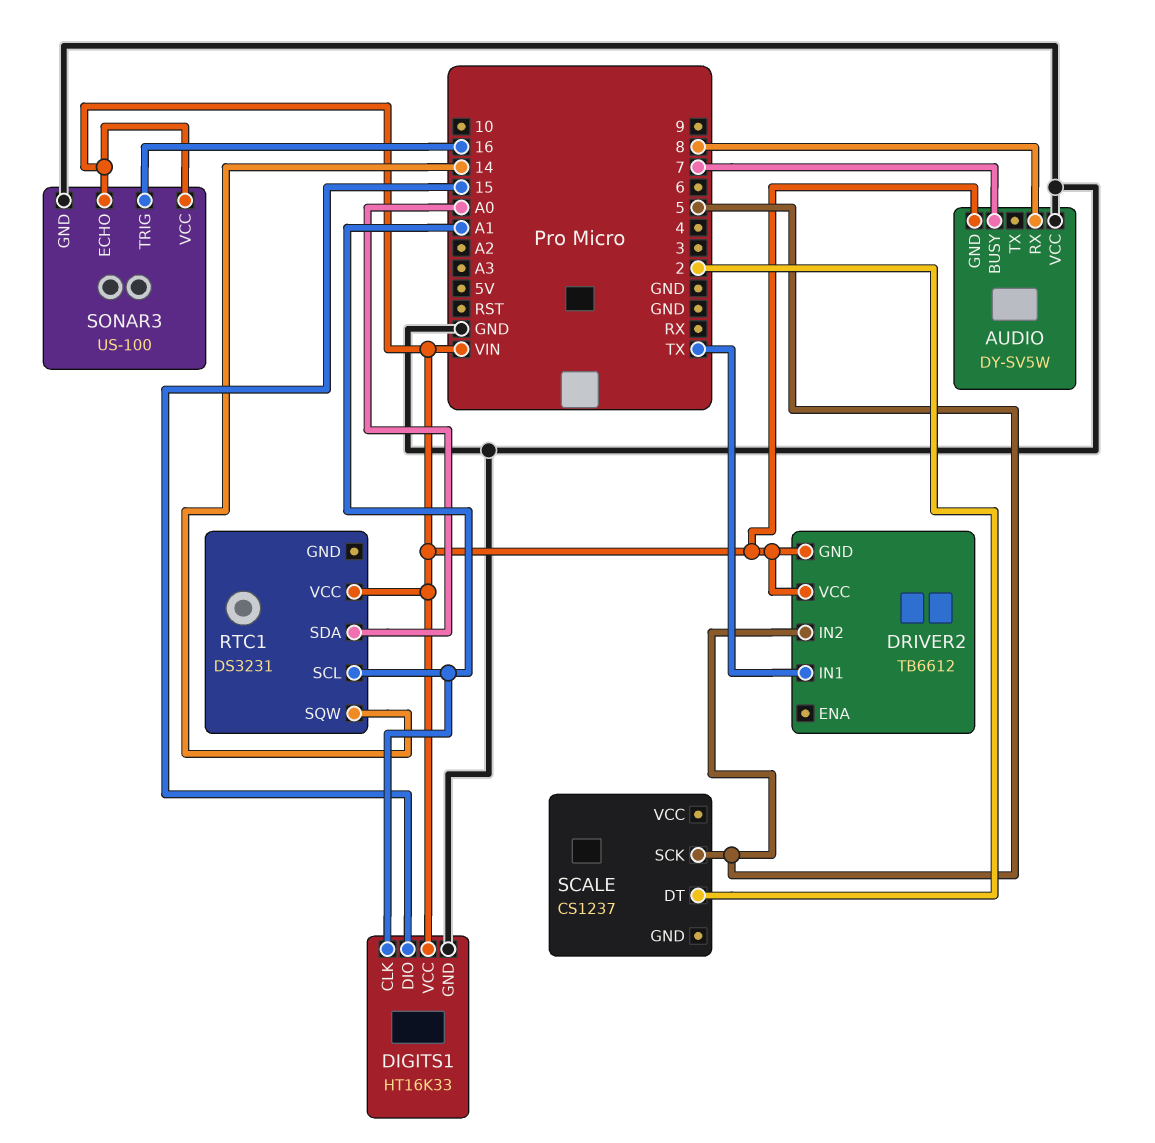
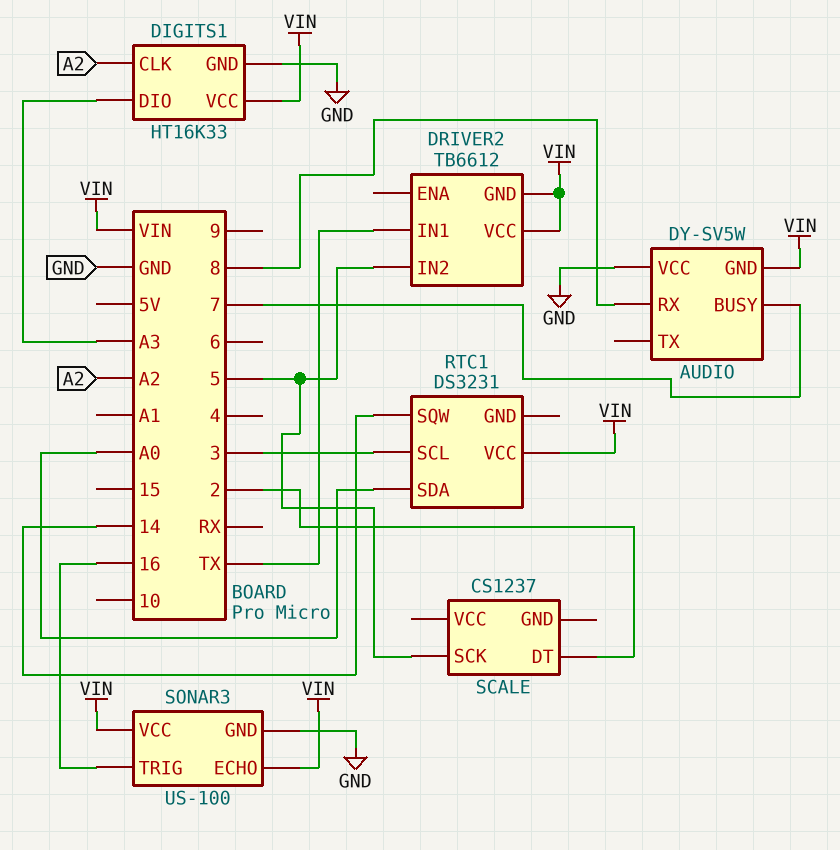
DIGITS1 pin CLK: A1 -> A2
DIGITS1 pin DIO: 15 -> A3
RTC1 pin SCL: A1 -> 3

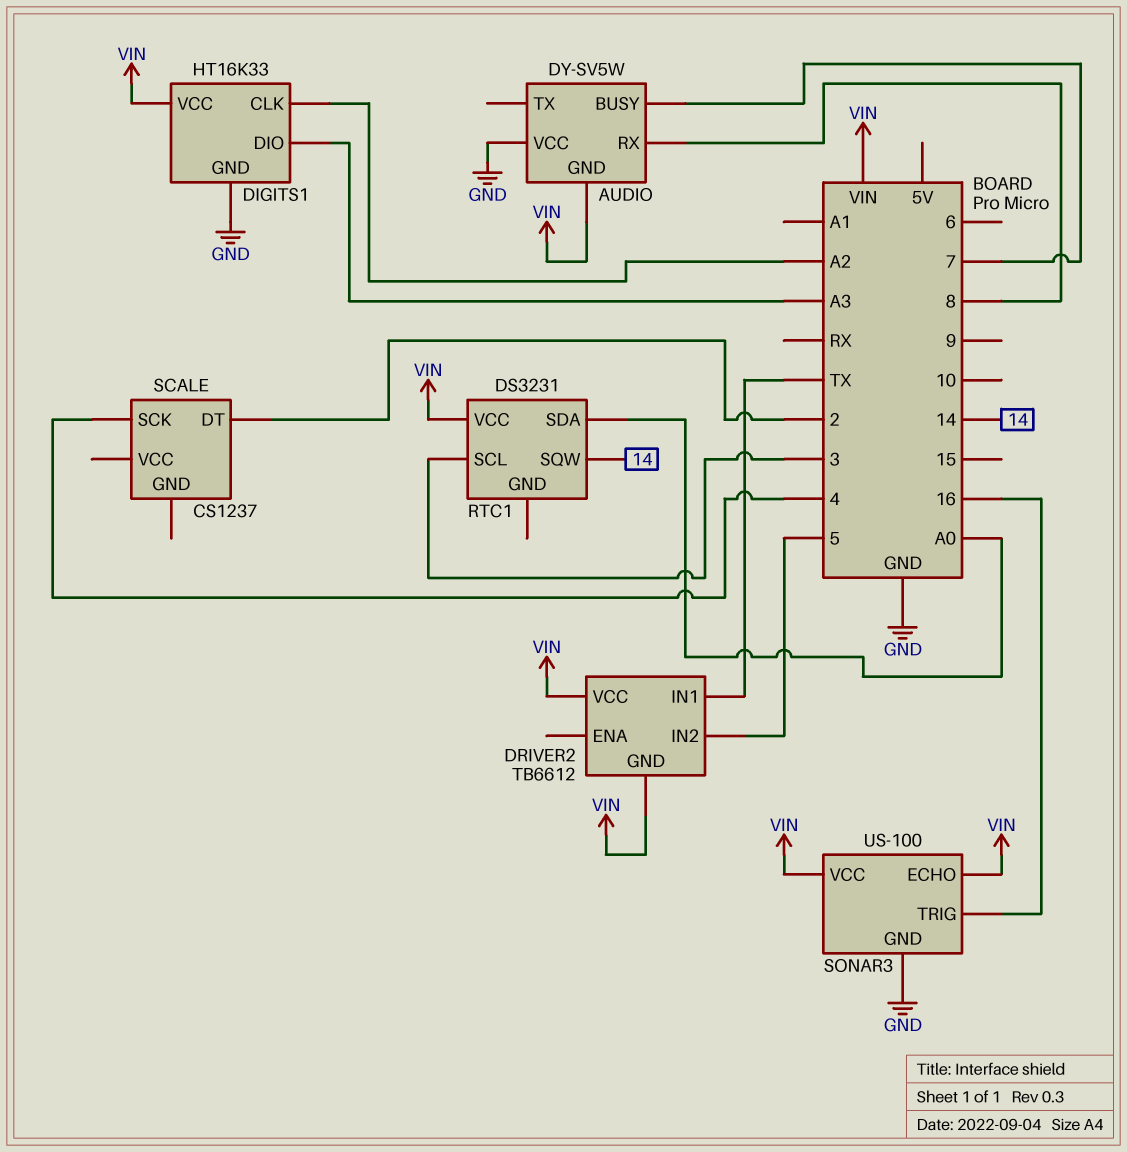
SCALE pin SCK: 5 -> 4

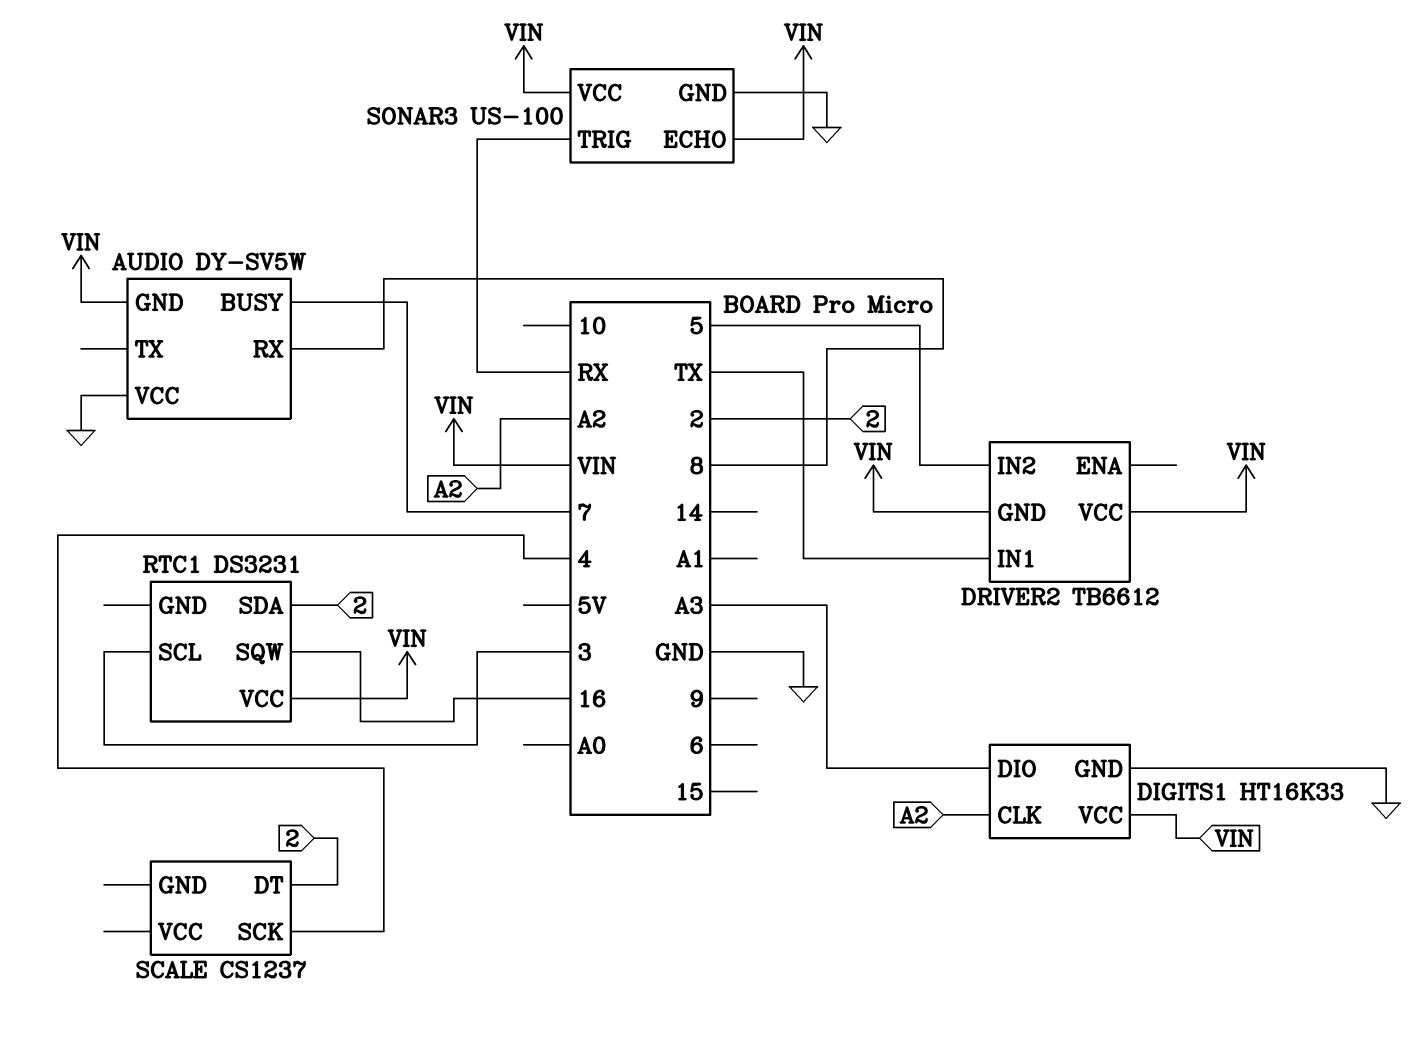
RTC1 pin SDA: A0 -> 2
RTC1 pin SQW: 14 -> 16
SONAR3 pin TRIG: 16 -> RX

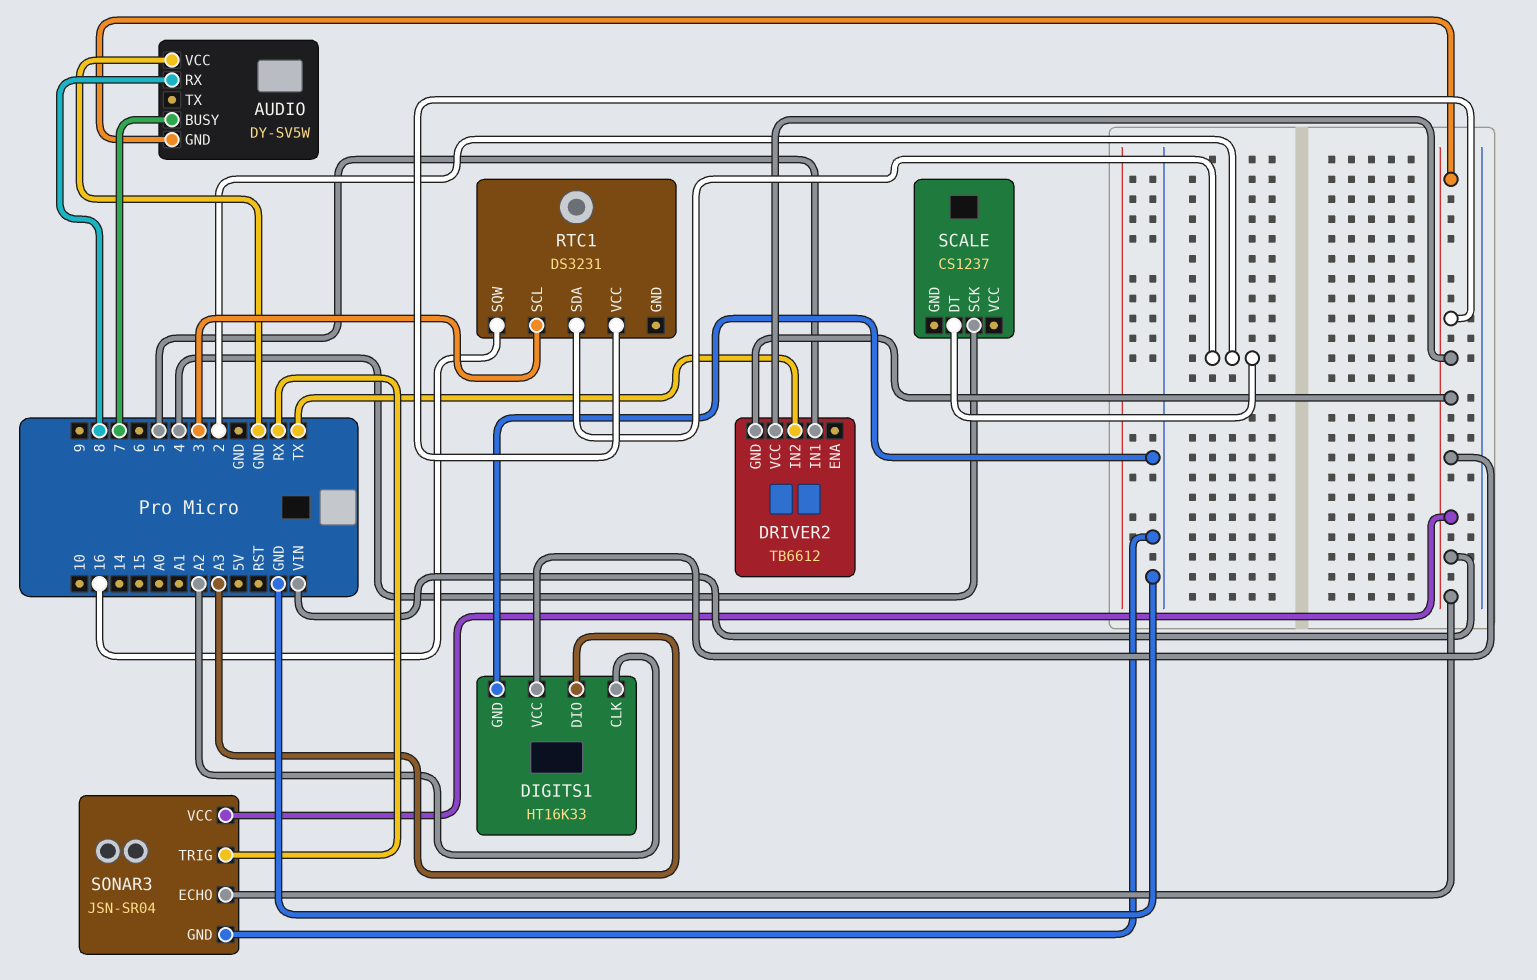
DRIVER2 pin IN1: TX -> 5
DRIVER2 pin IN2: 5 -> TX
SONAR3: US-100 -> JSN-SR04

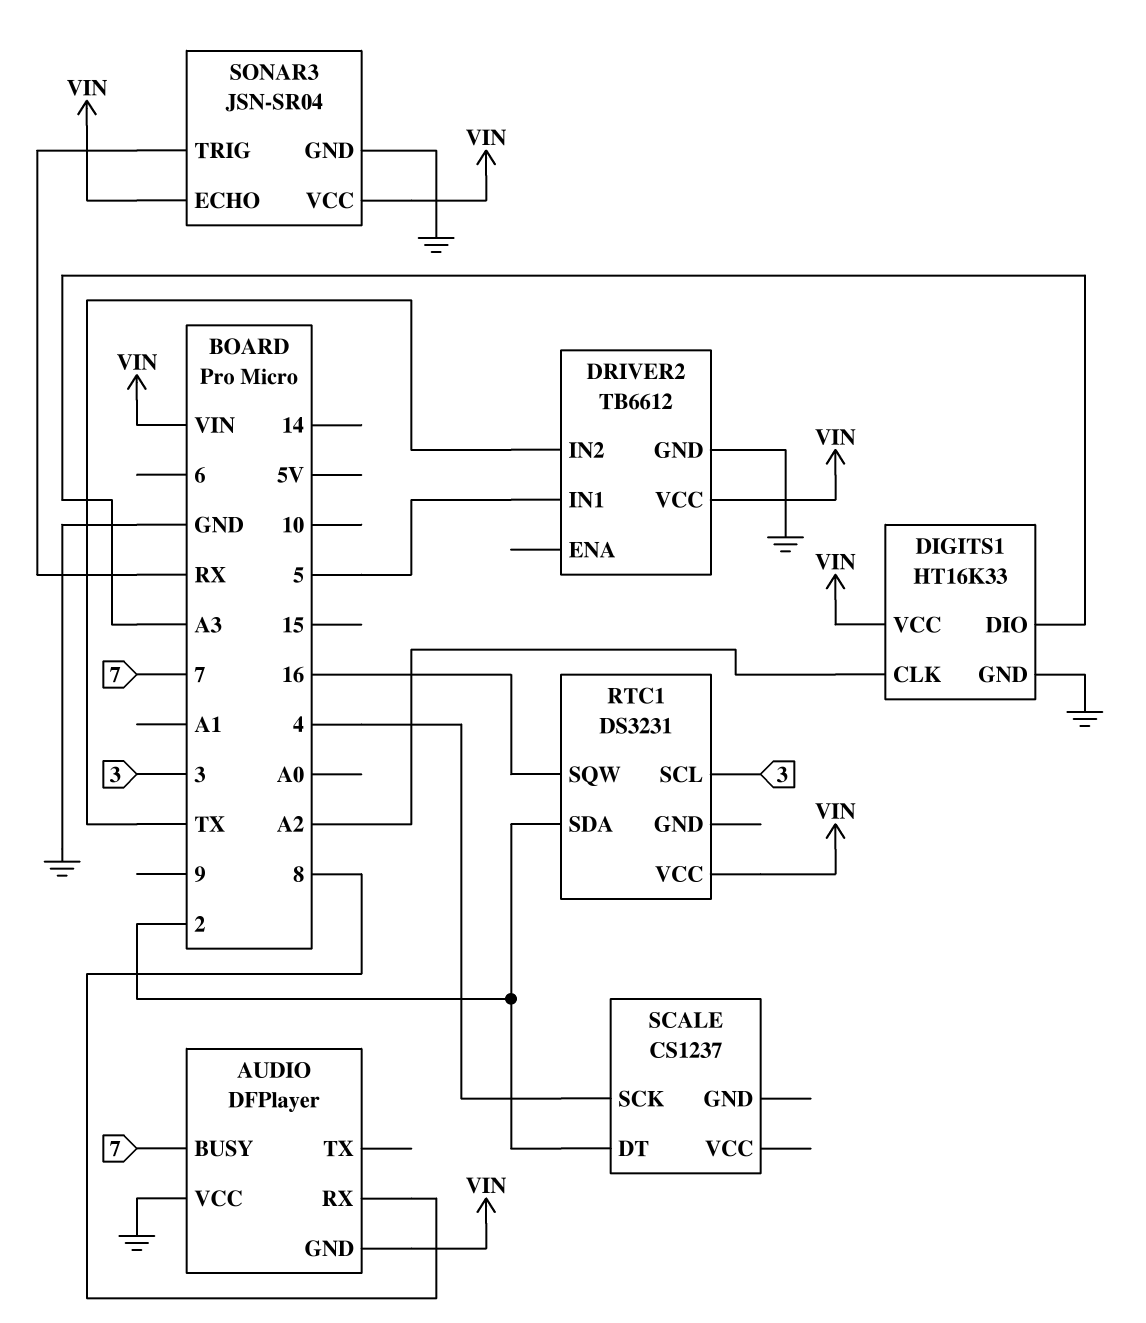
AUDIO: DY-SV5W -> DFPlayer
DRIVER2 pin GND: VIN -> GND

